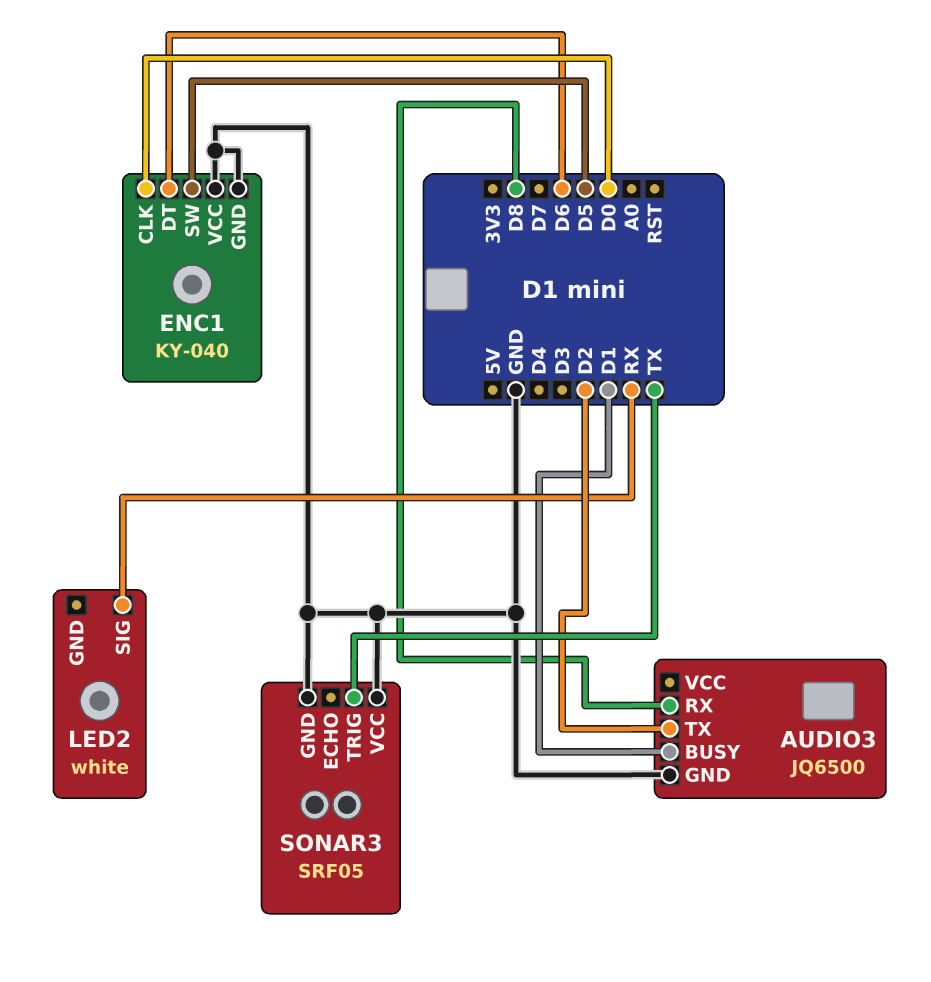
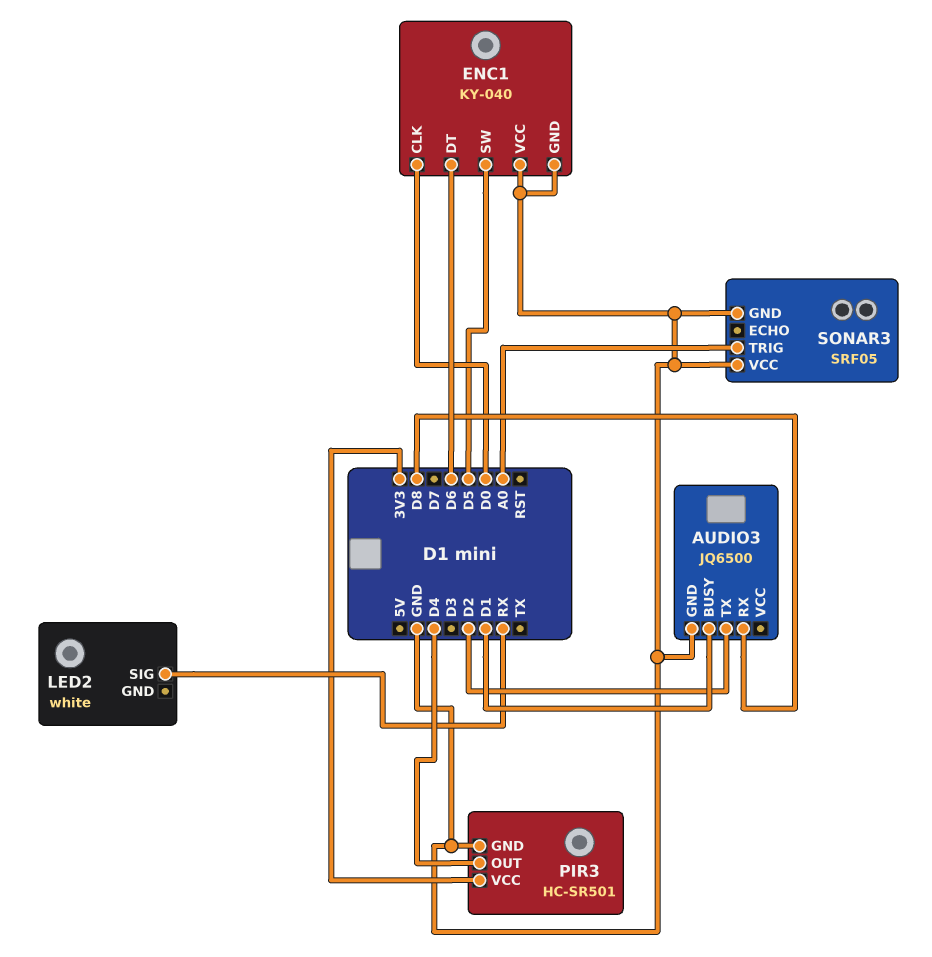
PIR3: none -> HC-SR501
PIR3 pin GND: none -> GND
PIR3 pin OUT: none -> D4
PIR3 pin VCC: none -> 3V3
SONAR3 pin TRIG: TX -> A0

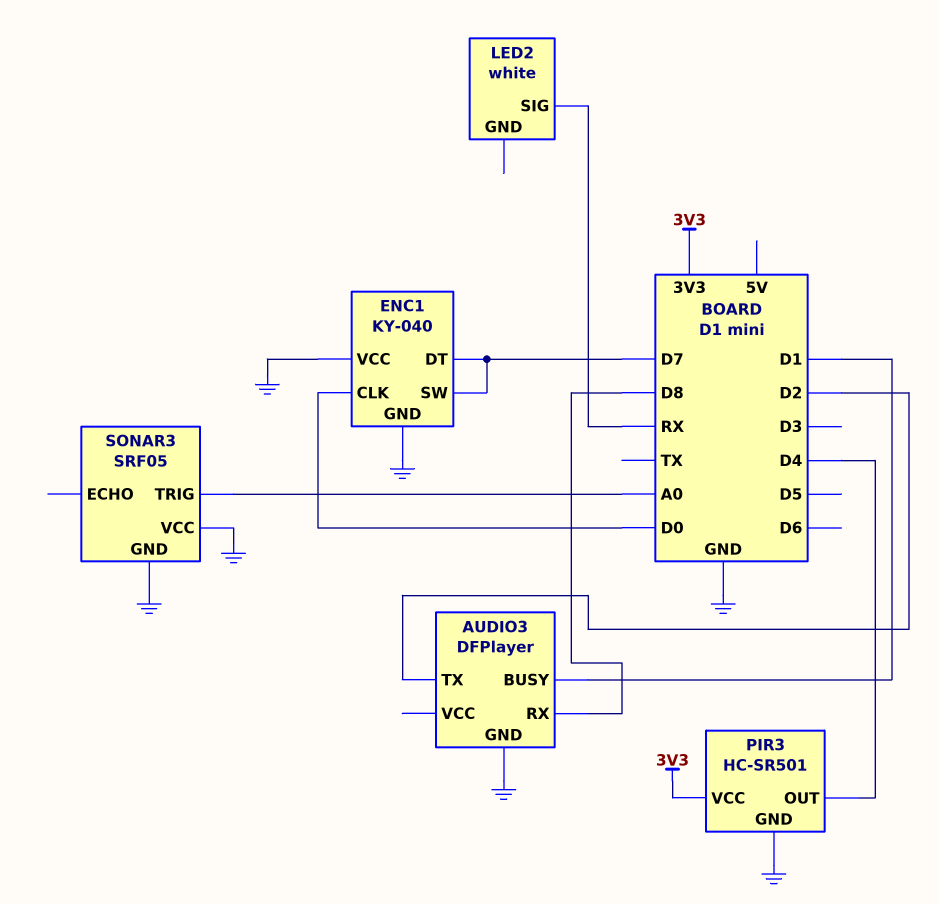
AUDIO3: JQ6500 -> DFPlayer
ENC1 pin DT: D6 -> D7
ENC1 pin SW: D5 -> D7

